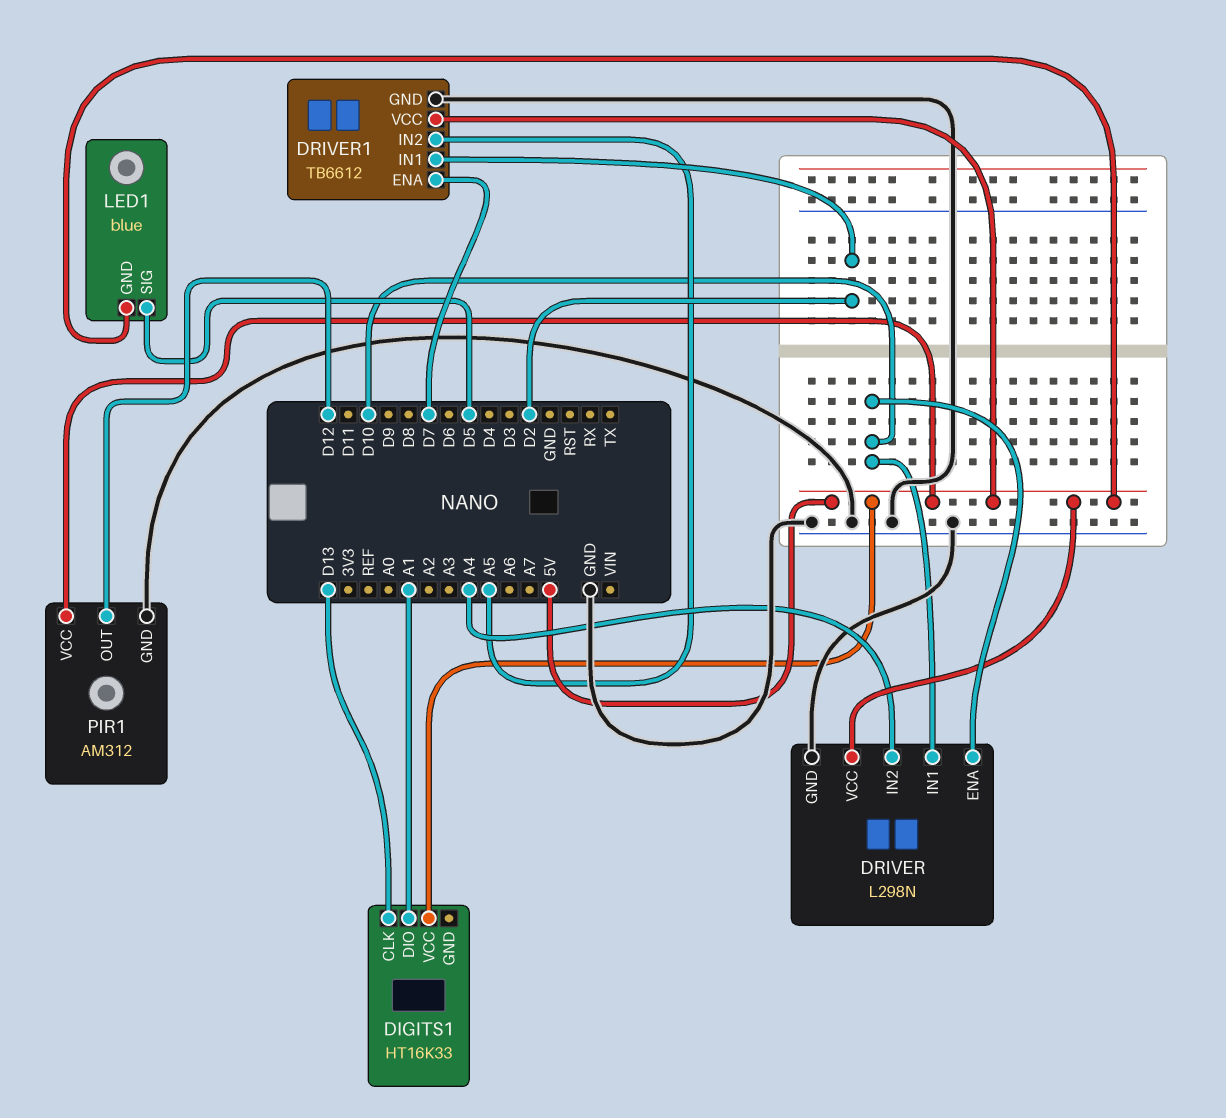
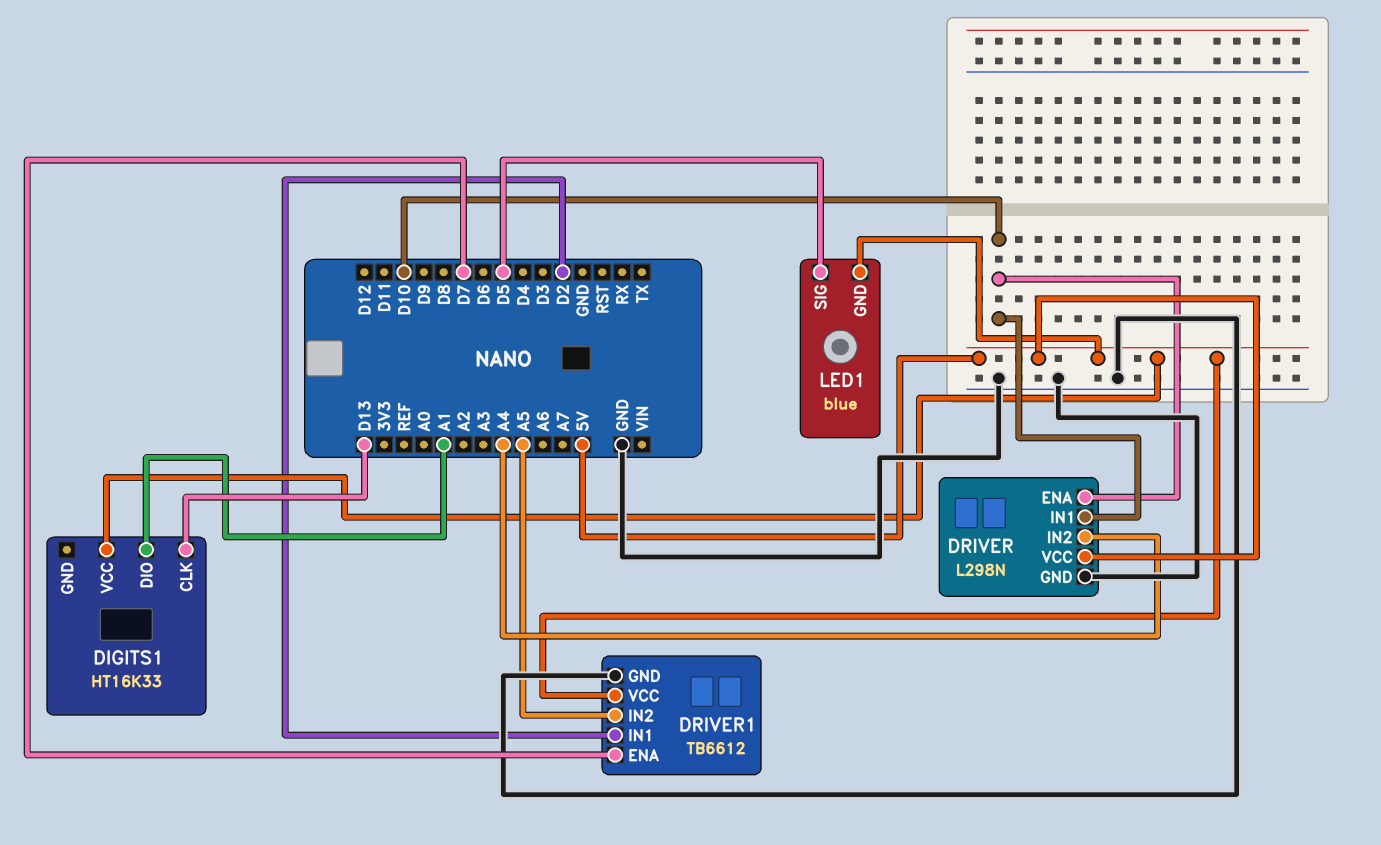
PIR1: AM312 -> none
PIR1 pin GND: GND -> none
PIR1 pin OUT: D12 -> none
PIR1 pin VCC: 5V -> none

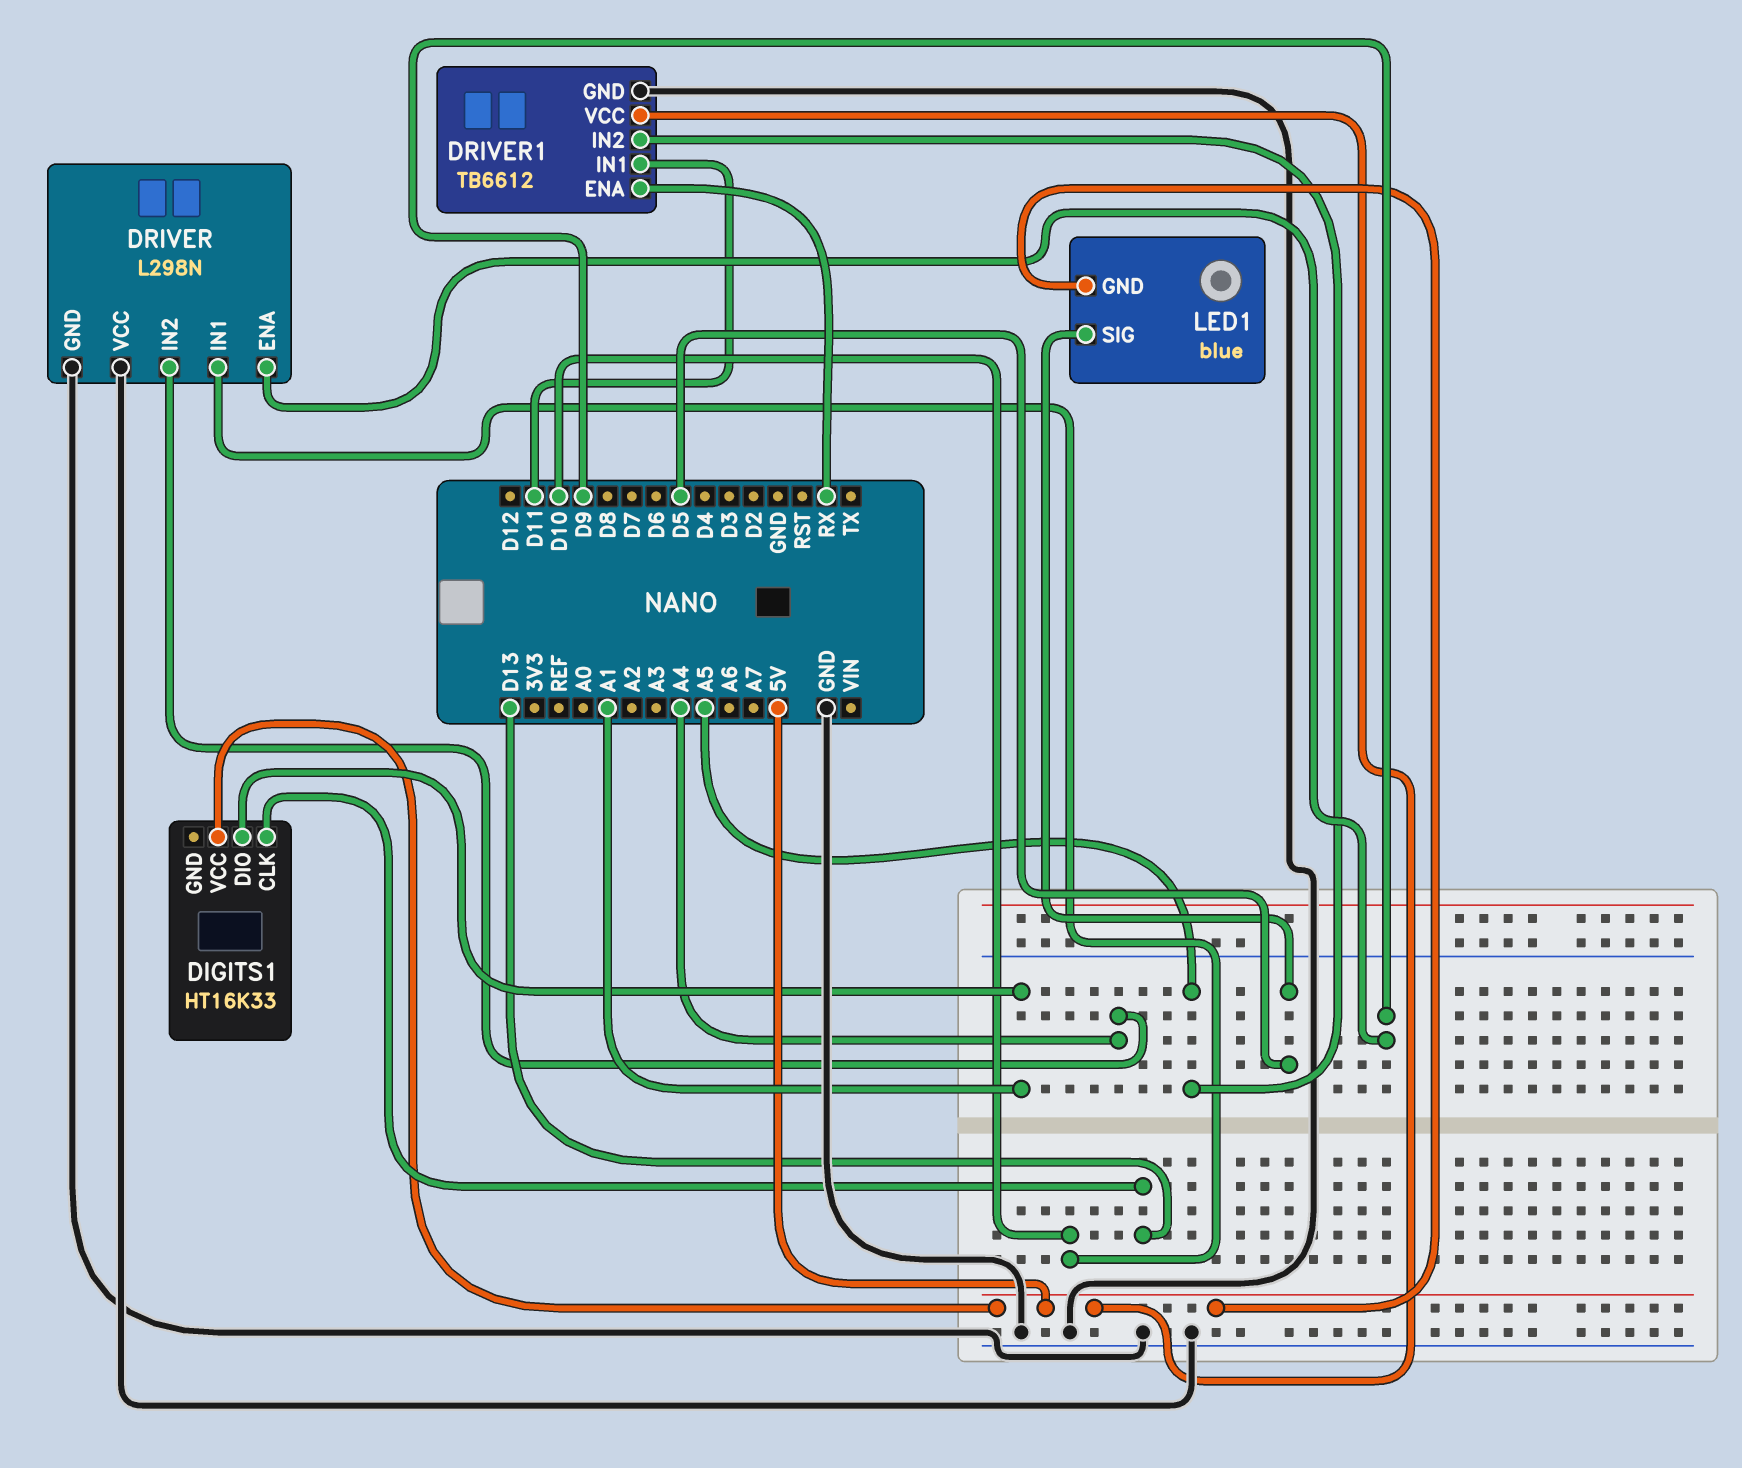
DRIVER pin ENA: D10 -> D9
DRIVER pin VCC: 5V -> GND
DRIVER1 pin ENA: D7 -> RX
DRIVER1 pin IN1: D2 -> D11

